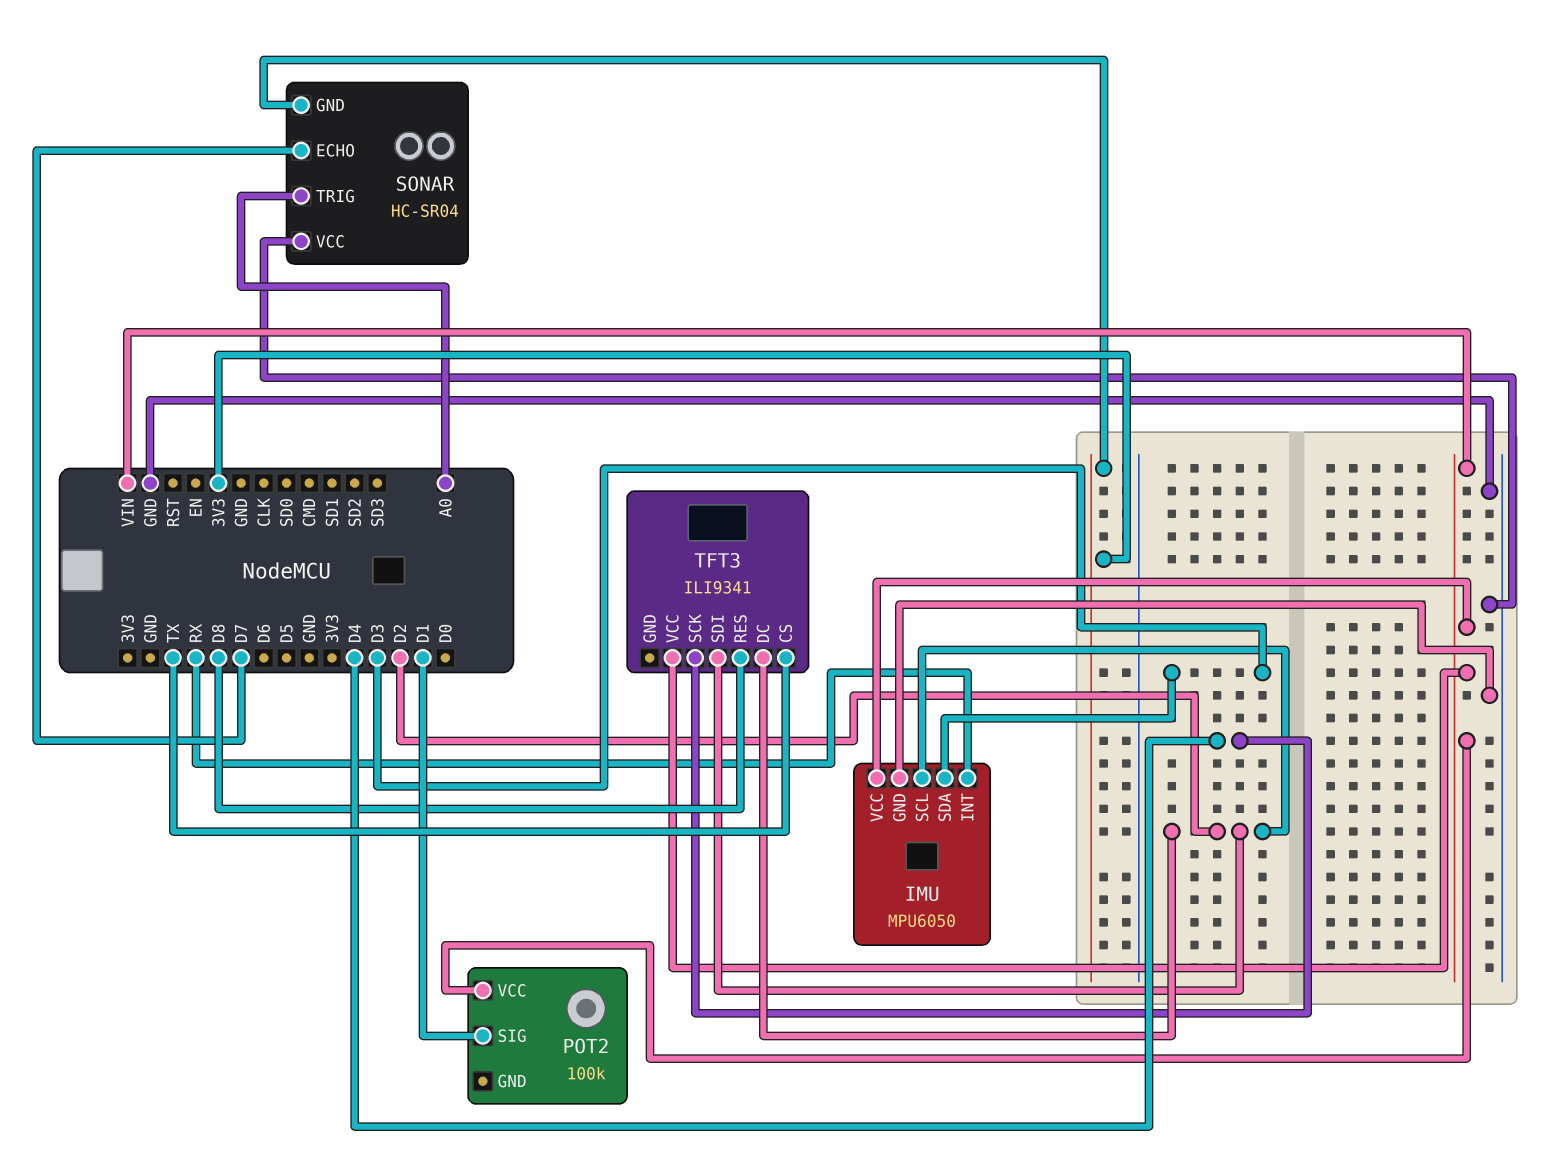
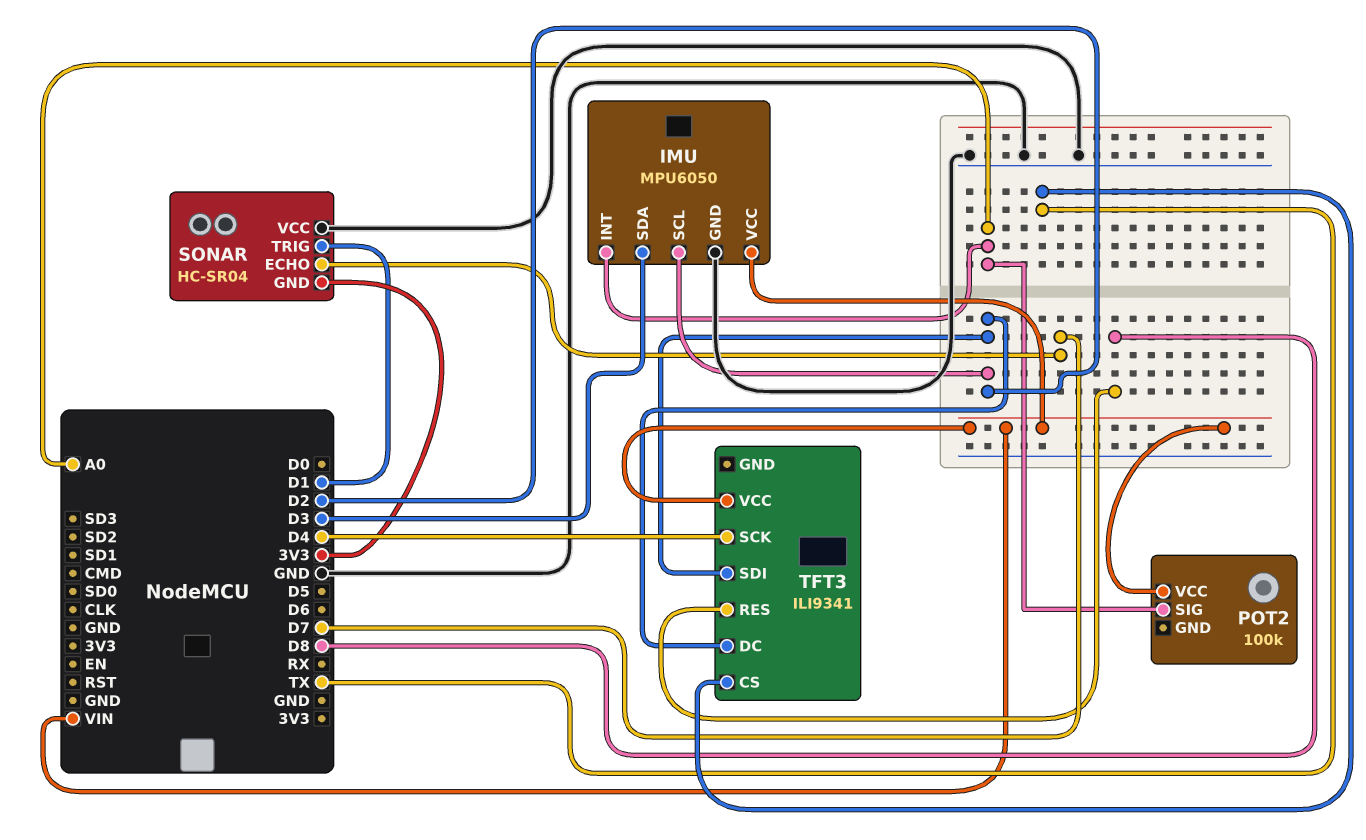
IMU pin INT: RX -> A0
POT2 pin SIG: D1 -> A0
SONAR pin TRIG: A0 -> D1

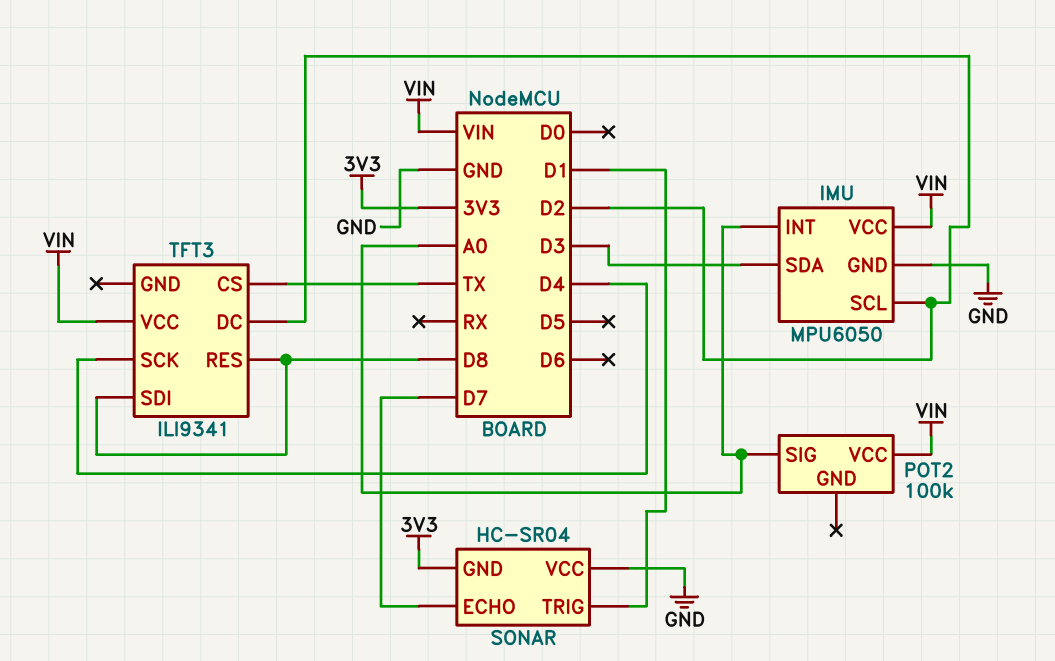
TFT3 pin SDI: D2 -> D8

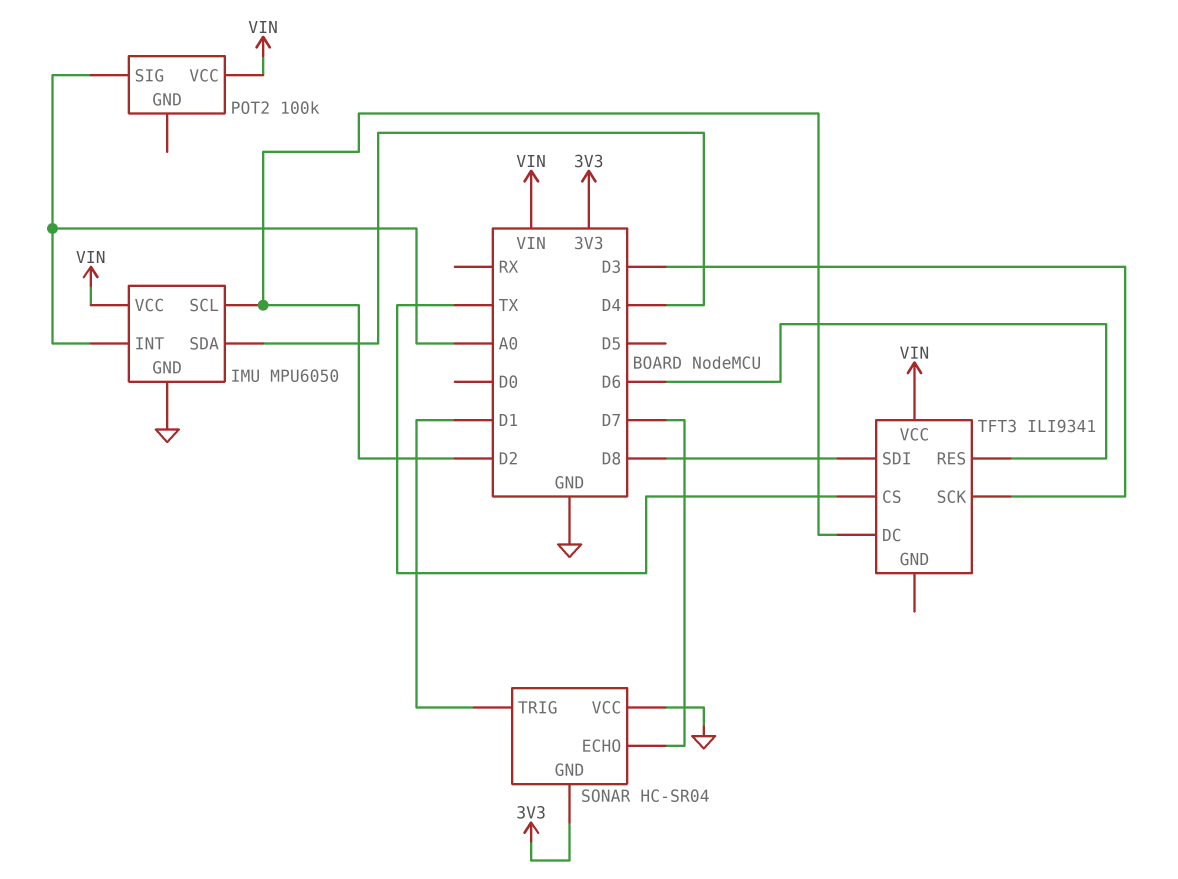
IMU pin SDA: D3 -> D4
TFT3 pin RES: D8 -> D6
TFT3 pin SCK: D4 -> D3

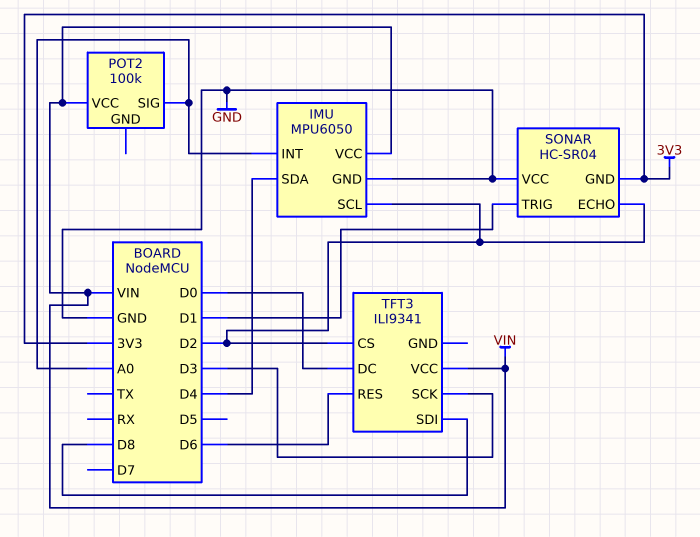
SONAR pin ECHO: D7 -> D2
TFT3 pin CS: TX -> D2
TFT3 pin DC: D2 -> D0

